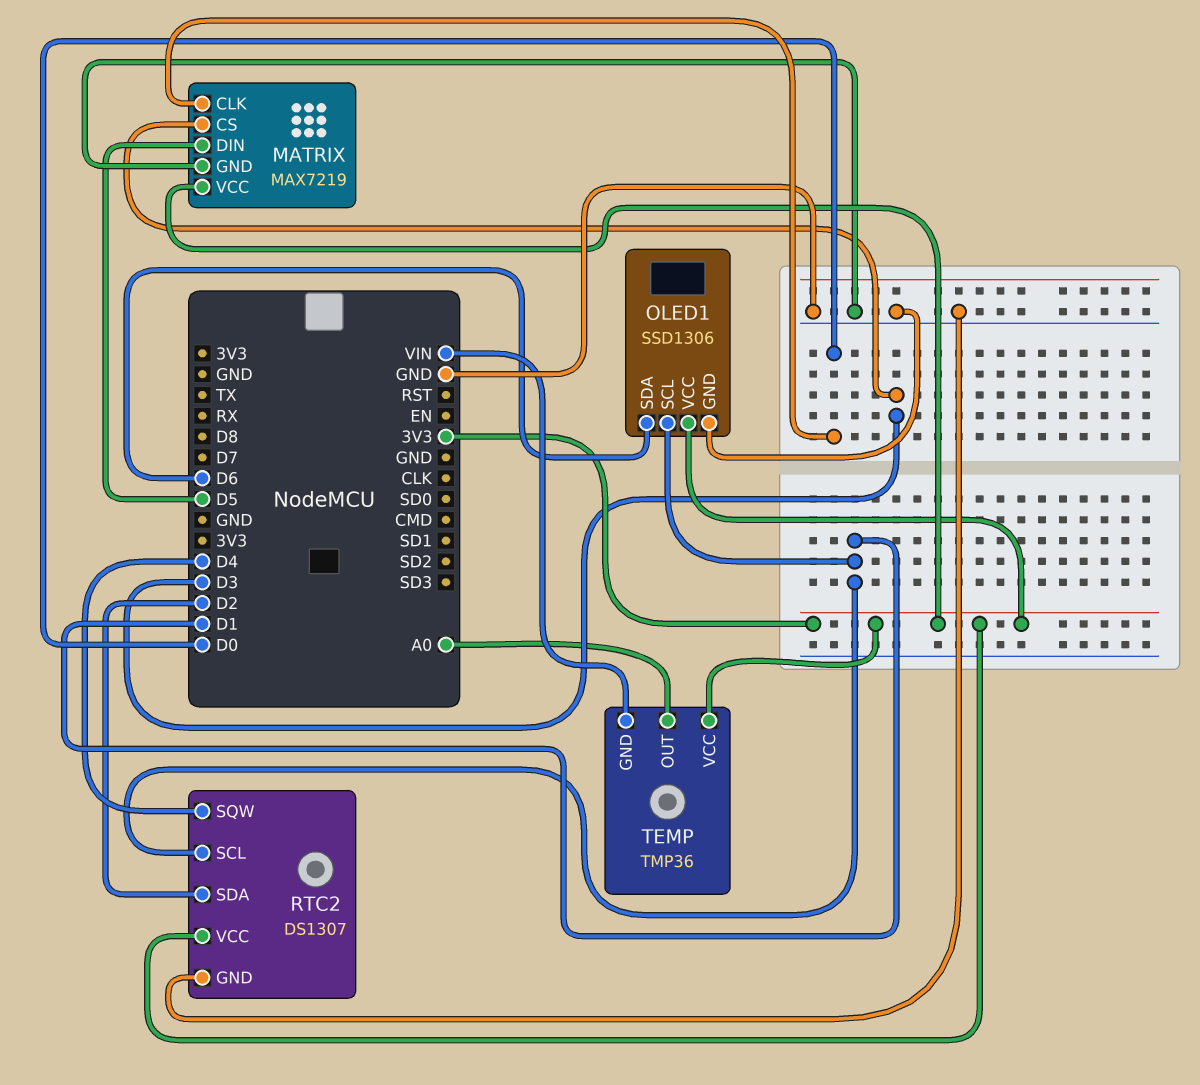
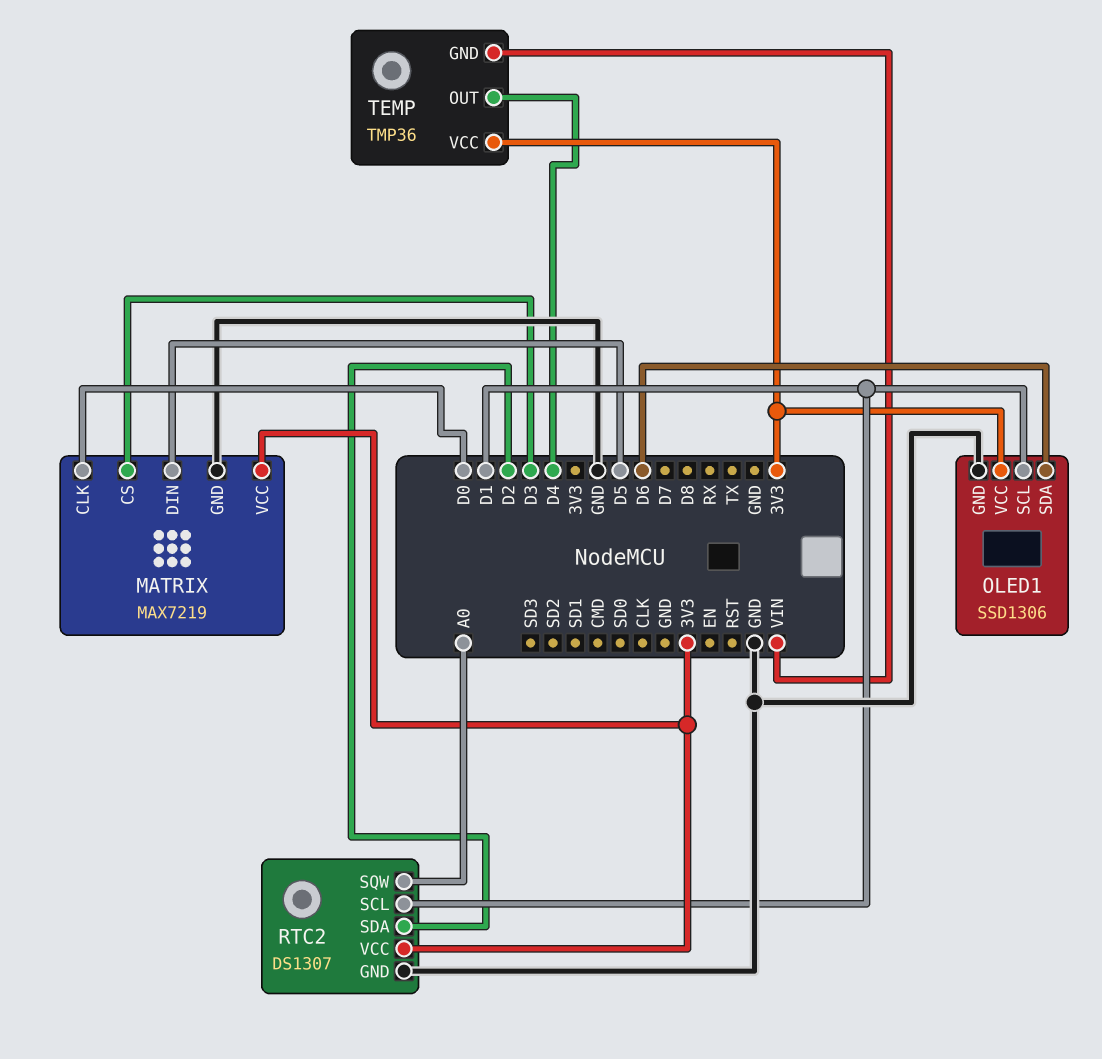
RTC2 pin SQW: D4 -> A0
TEMP pin OUT: A0 -> D4

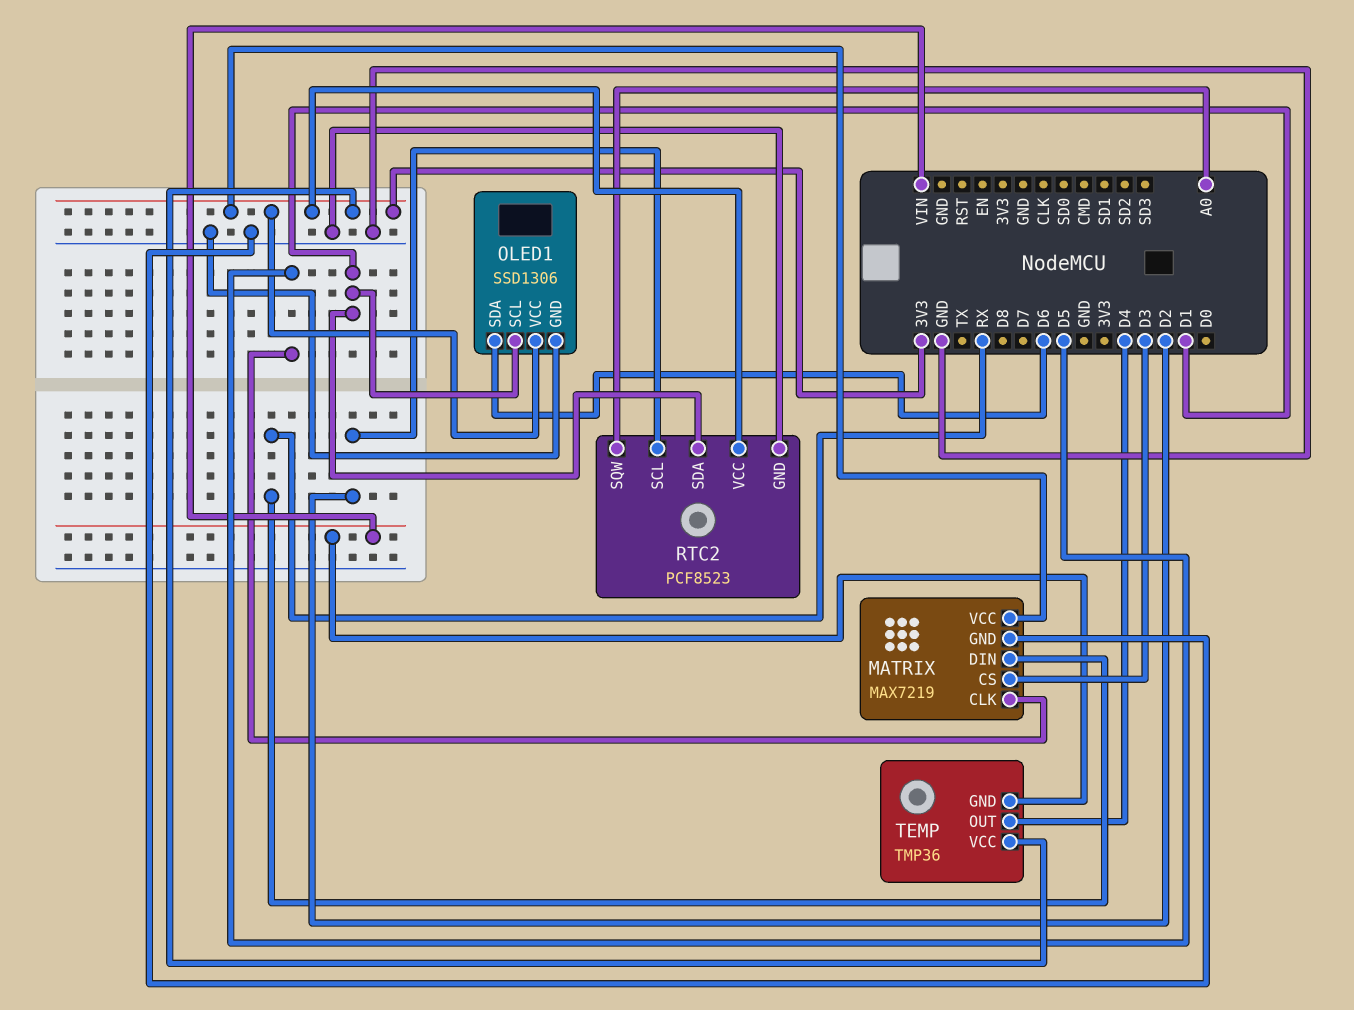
MATRIX pin CLK: D0 -> D5
MATRIX pin DIN: D5 -> RX
RTC2: DS1307 -> PCF8523
RTC2 pin SCL: D1 -> D2
RTC2 pin SDA: D2 -> D1

